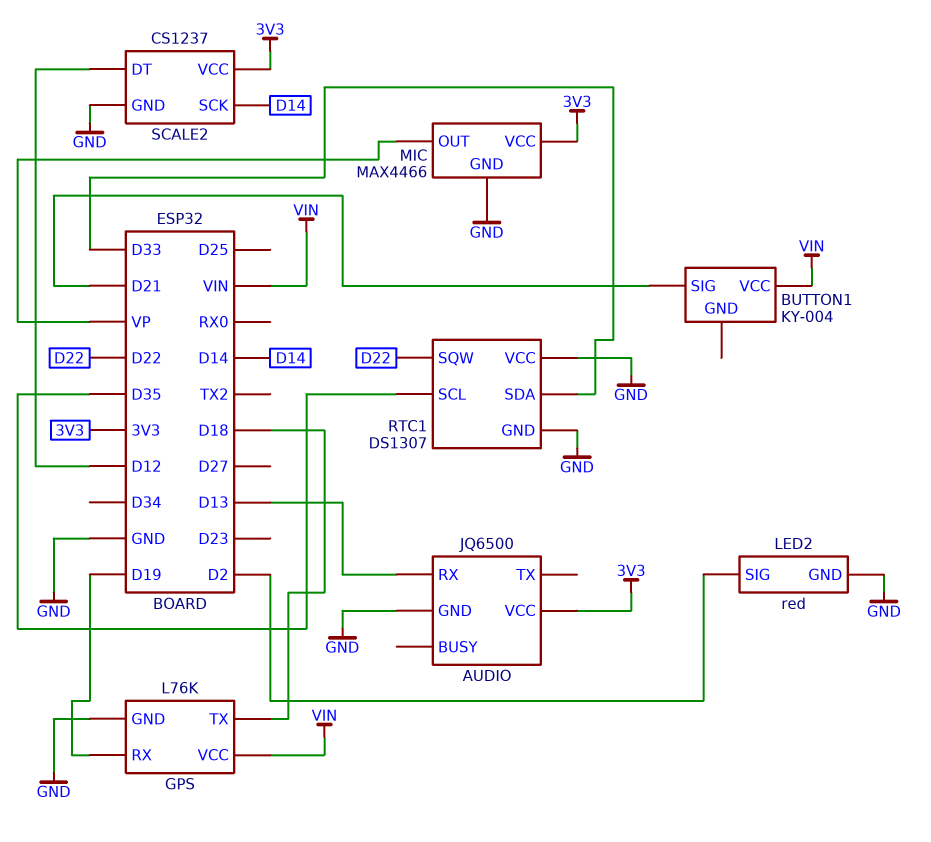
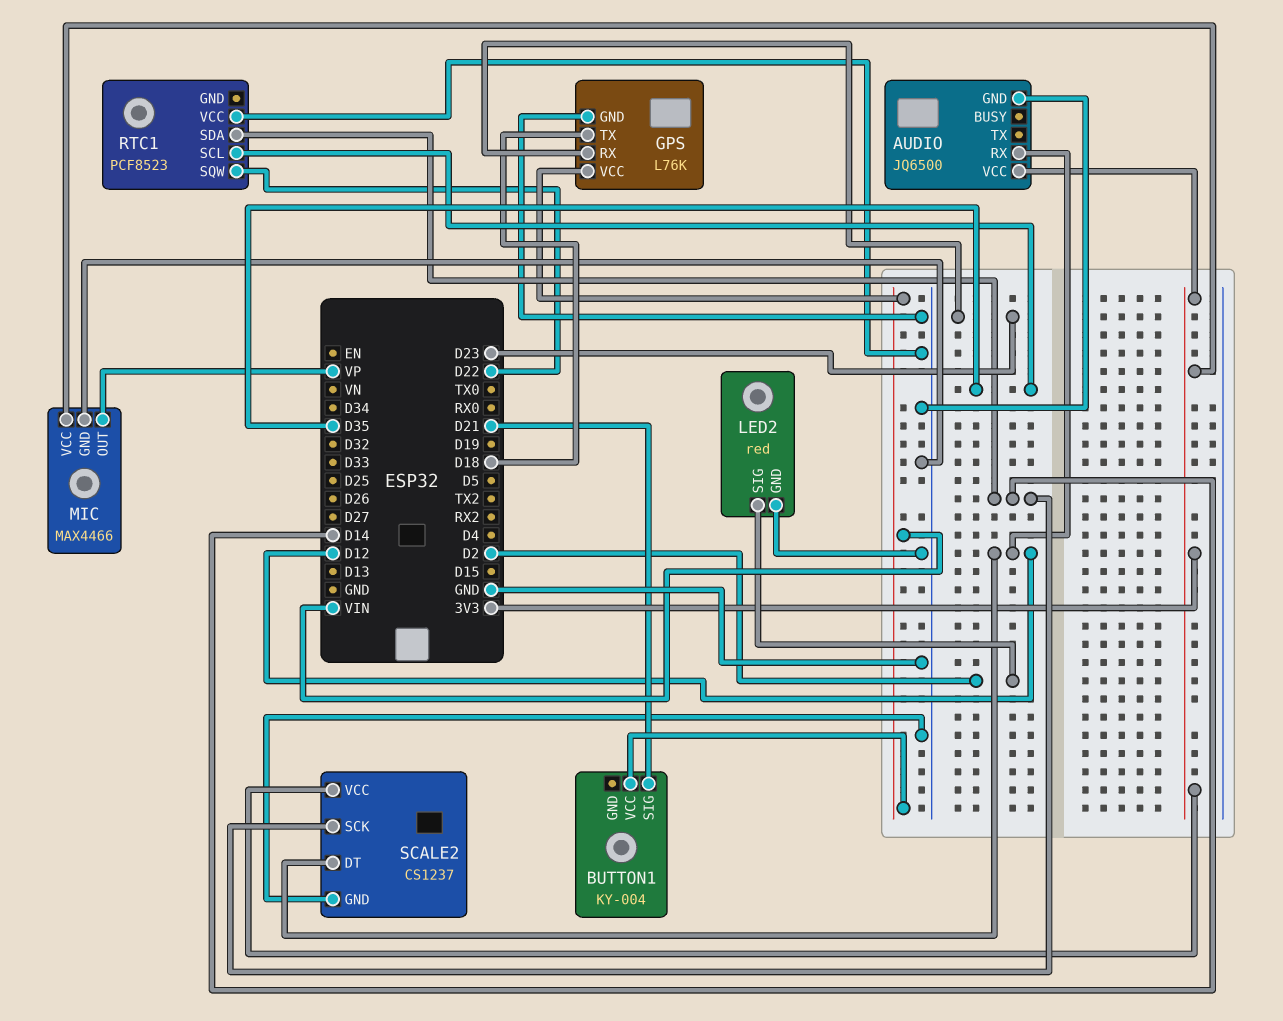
AUDIO pin RX: D13 -> D12
GPS pin RX: D19 -> D23
RTC1: DS1307 -> PCF8523
RTC1 pin GND: GND -> none
RTC1 pin SDA: D33 -> D14

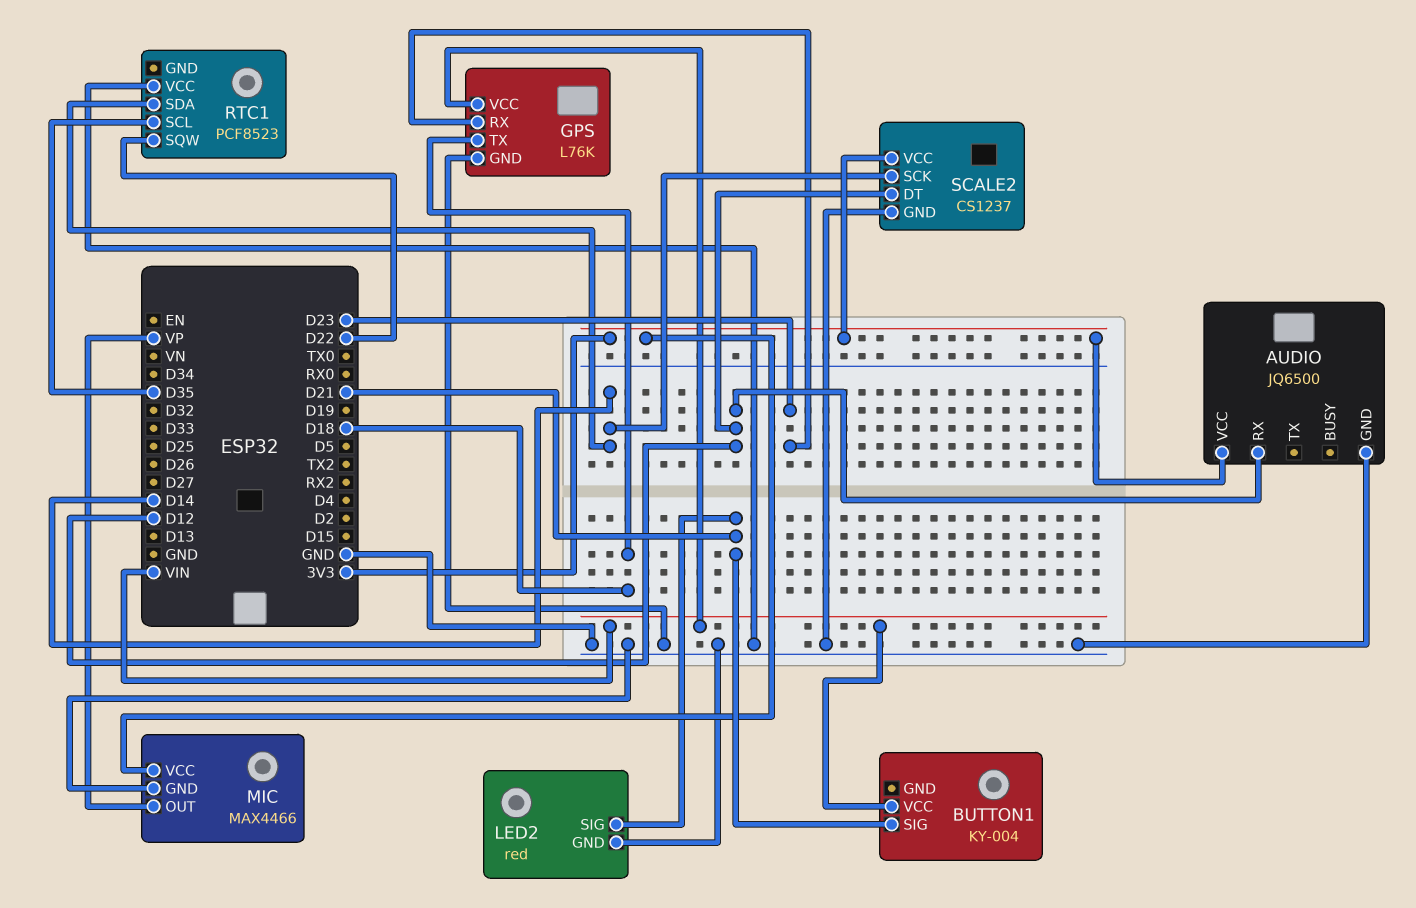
LED2 pin SIG: D2 -> D21

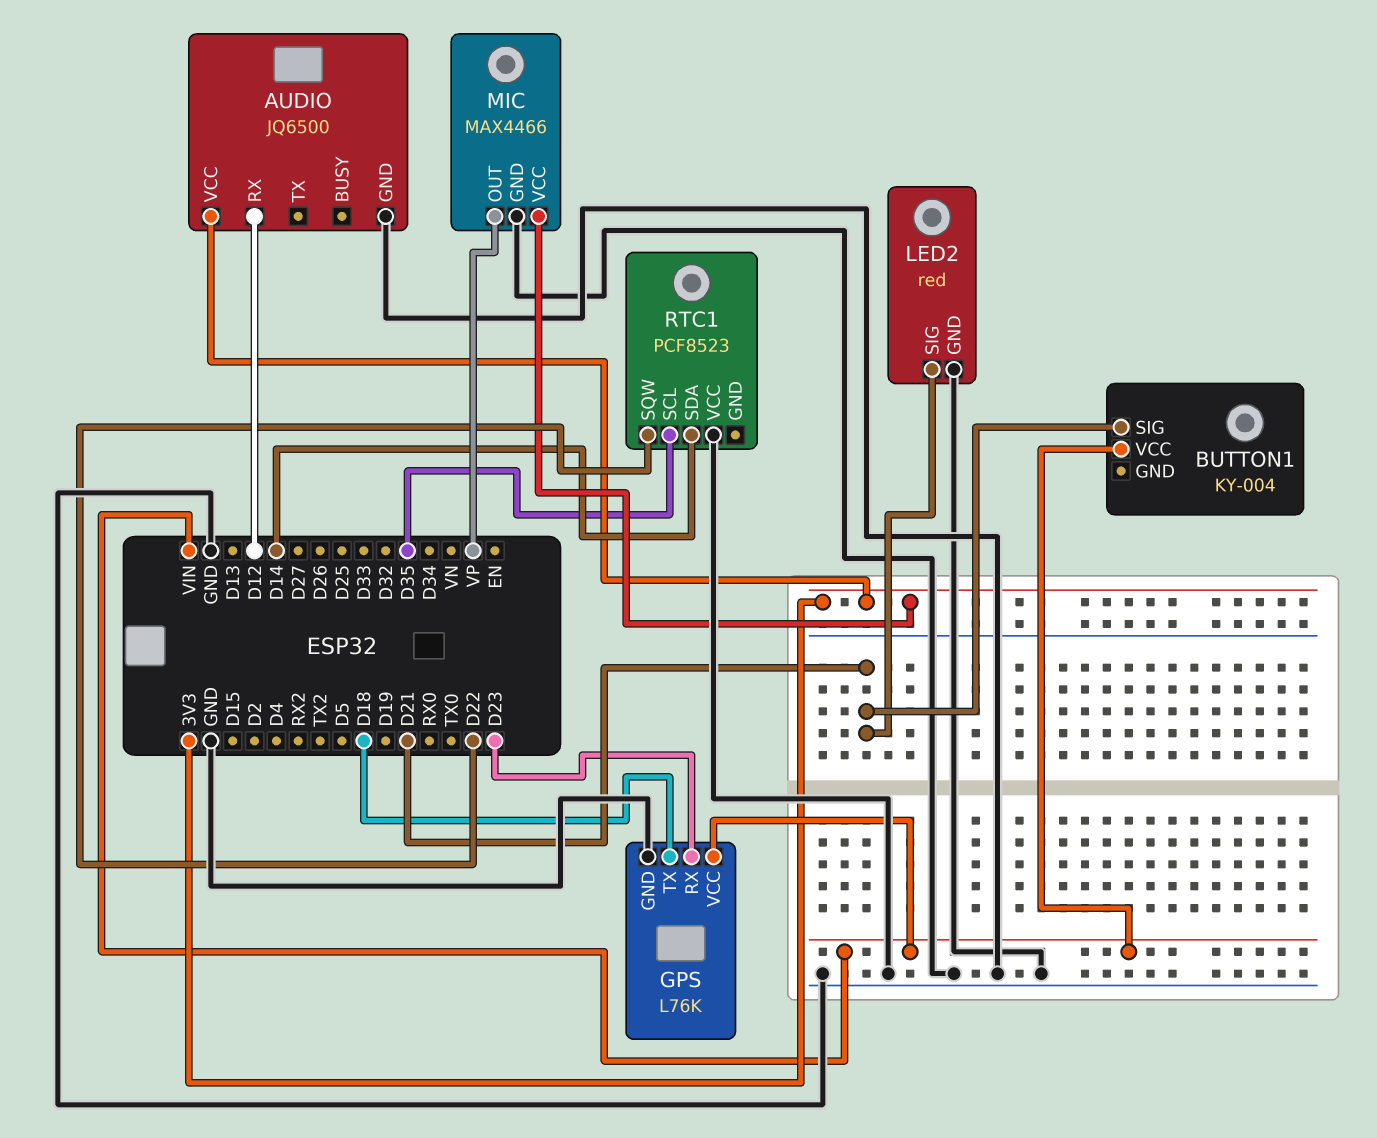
SCALE2: CS1237 -> none
SCALE2 pin DT: D12 -> none
SCALE2 pin GND: GND -> none
SCALE2 pin SCK: D14 -> none
SCALE2 pin VCC: 3V3 -> none

